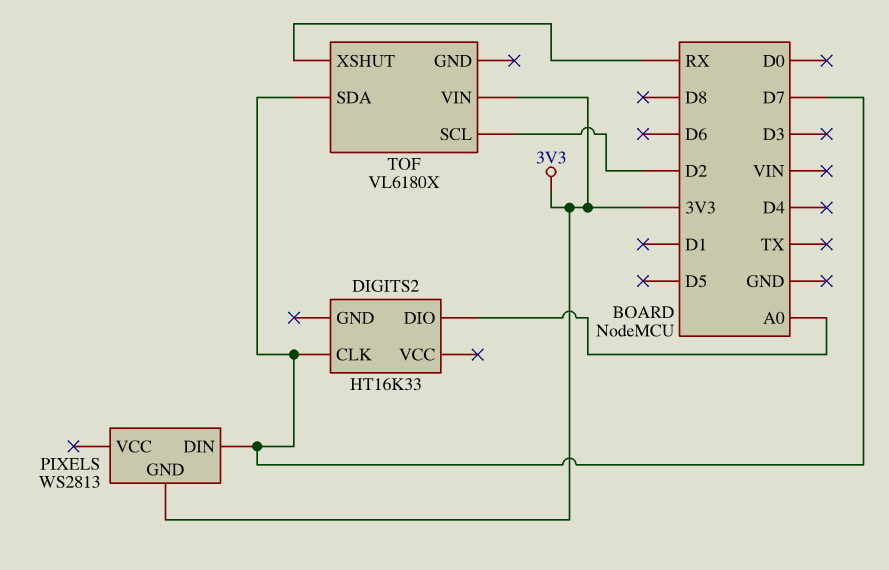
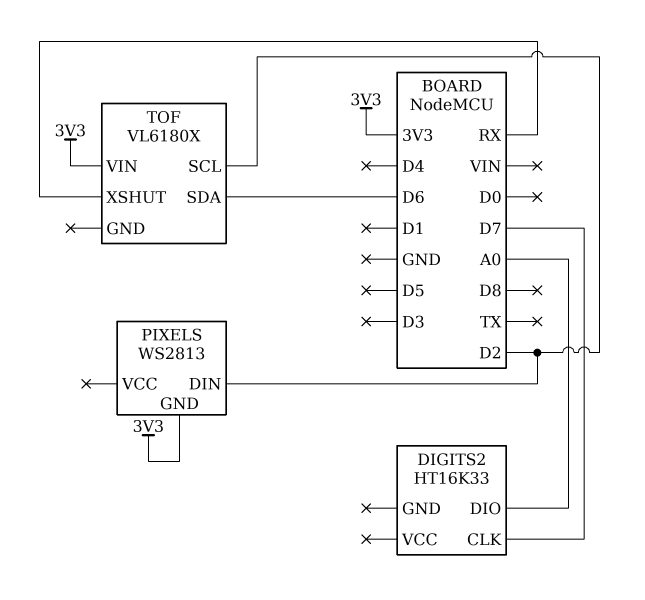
PIXELS pin DIN: D7 -> D2
TOF pin SDA: D7 -> D6

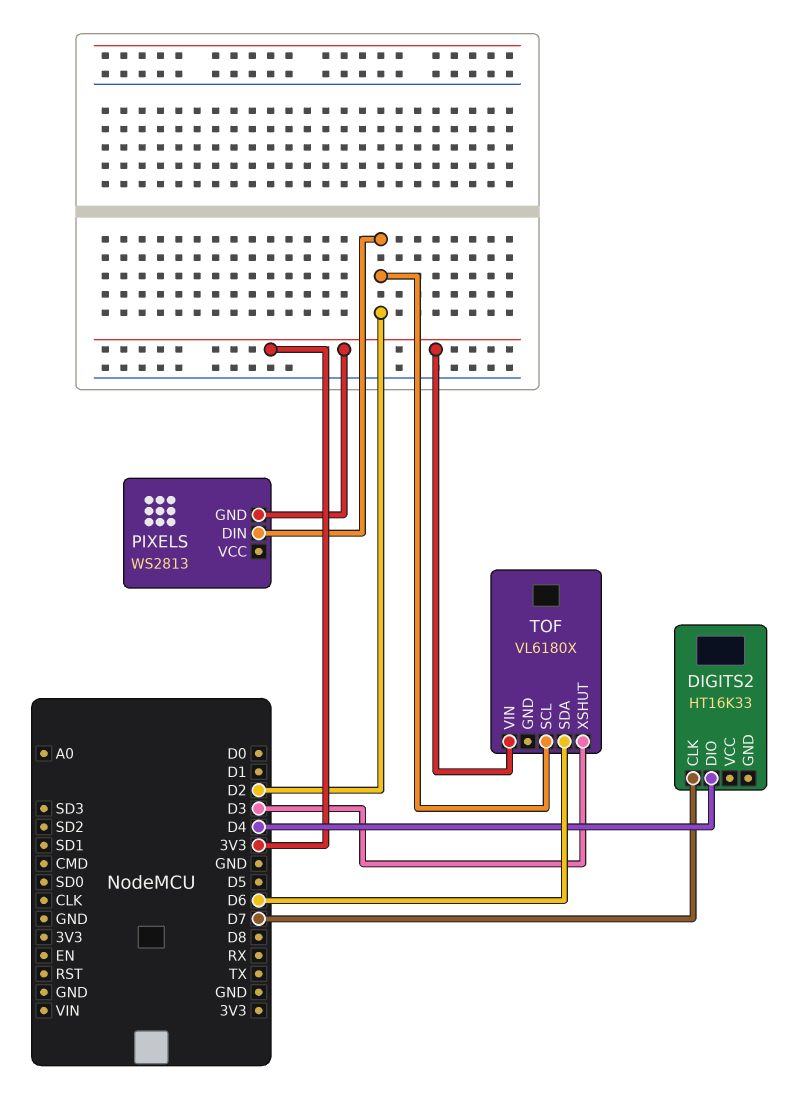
DIGITS2 pin DIO: A0 -> D4
TOF pin XSHUT: RX -> D3

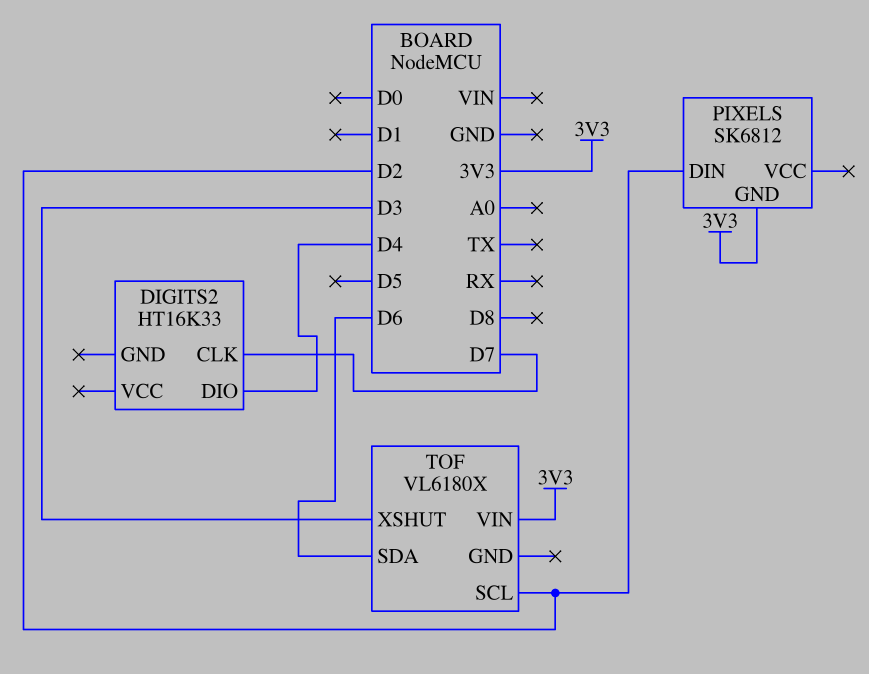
PIXELS: WS2813 -> SK6812

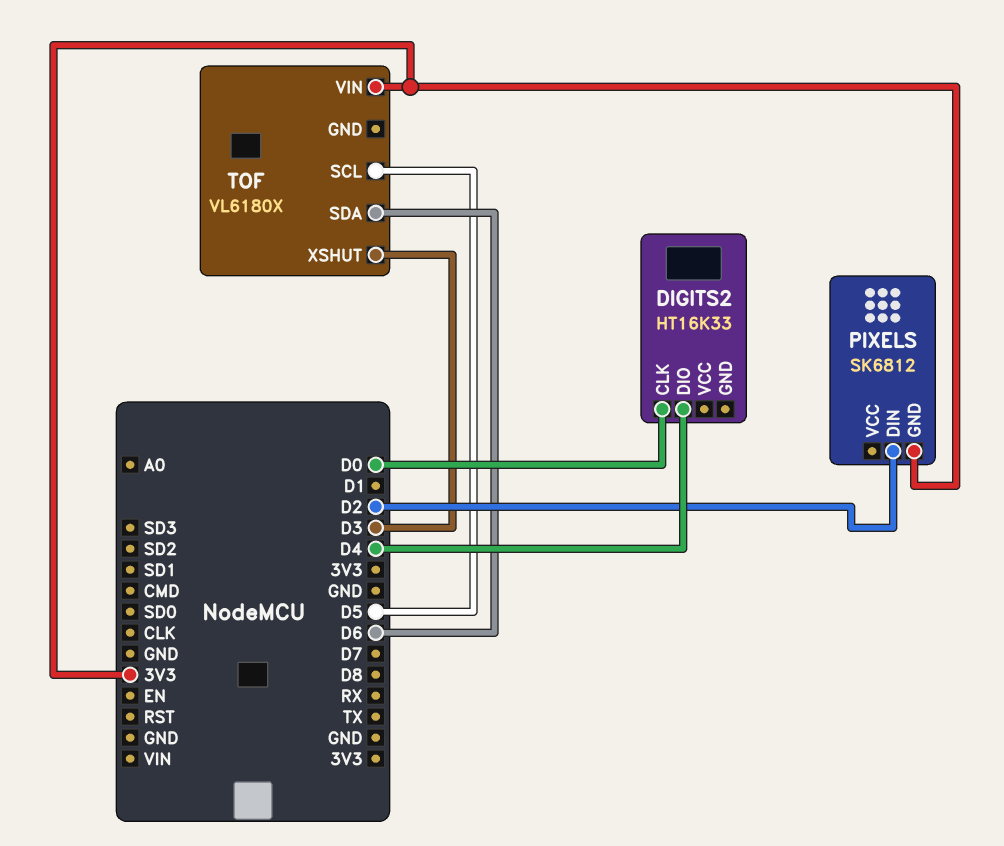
DIGITS2 pin CLK: D7 -> D0
TOF pin SCL: D2 -> D5

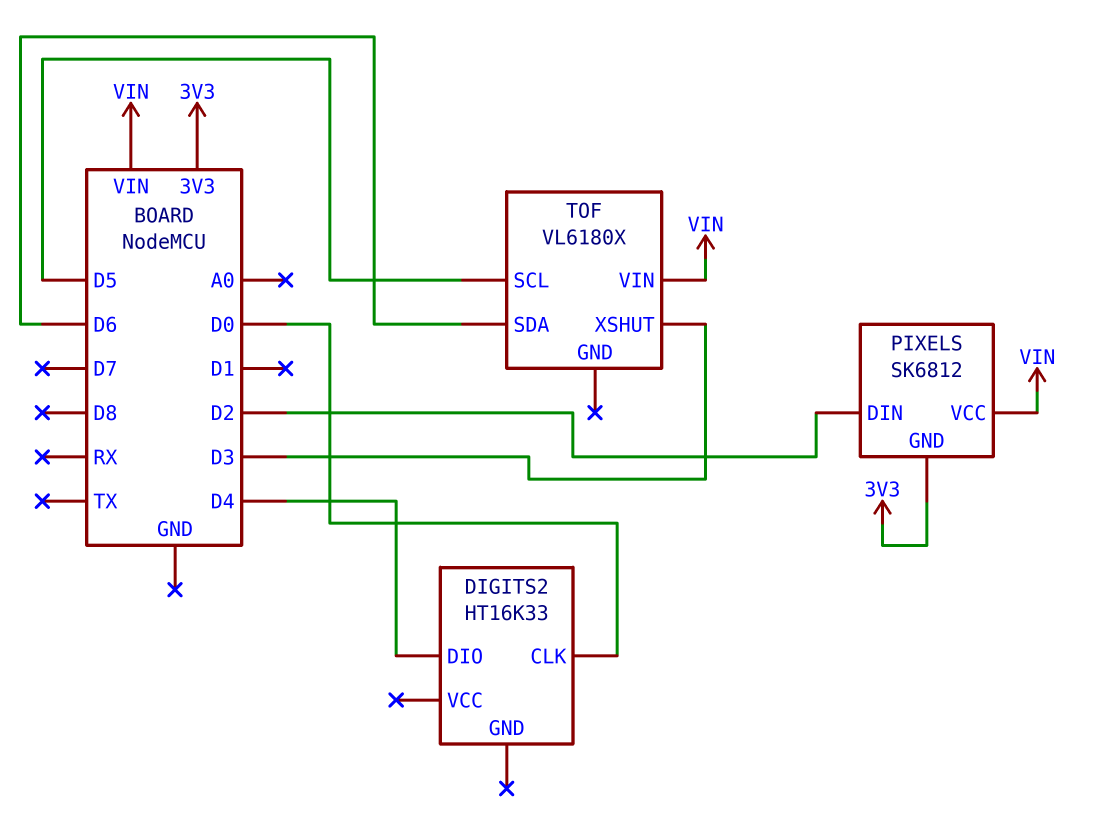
PIXELS pin VCC: none -> VIN
TOF pin VIN: 3V3 -> VIN

